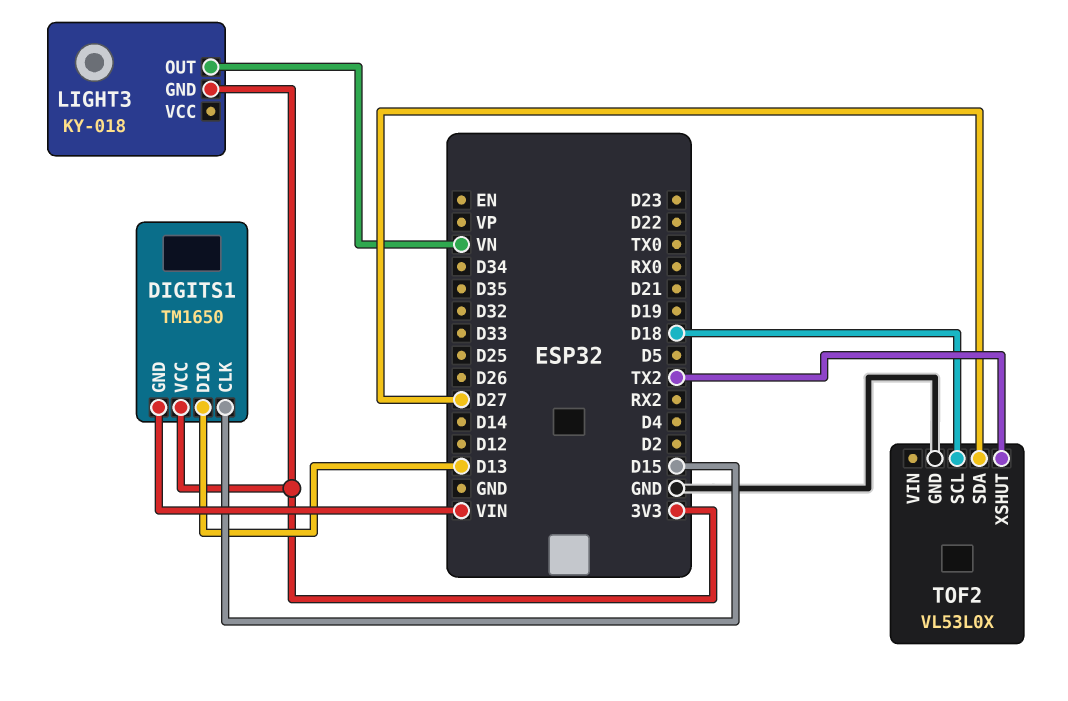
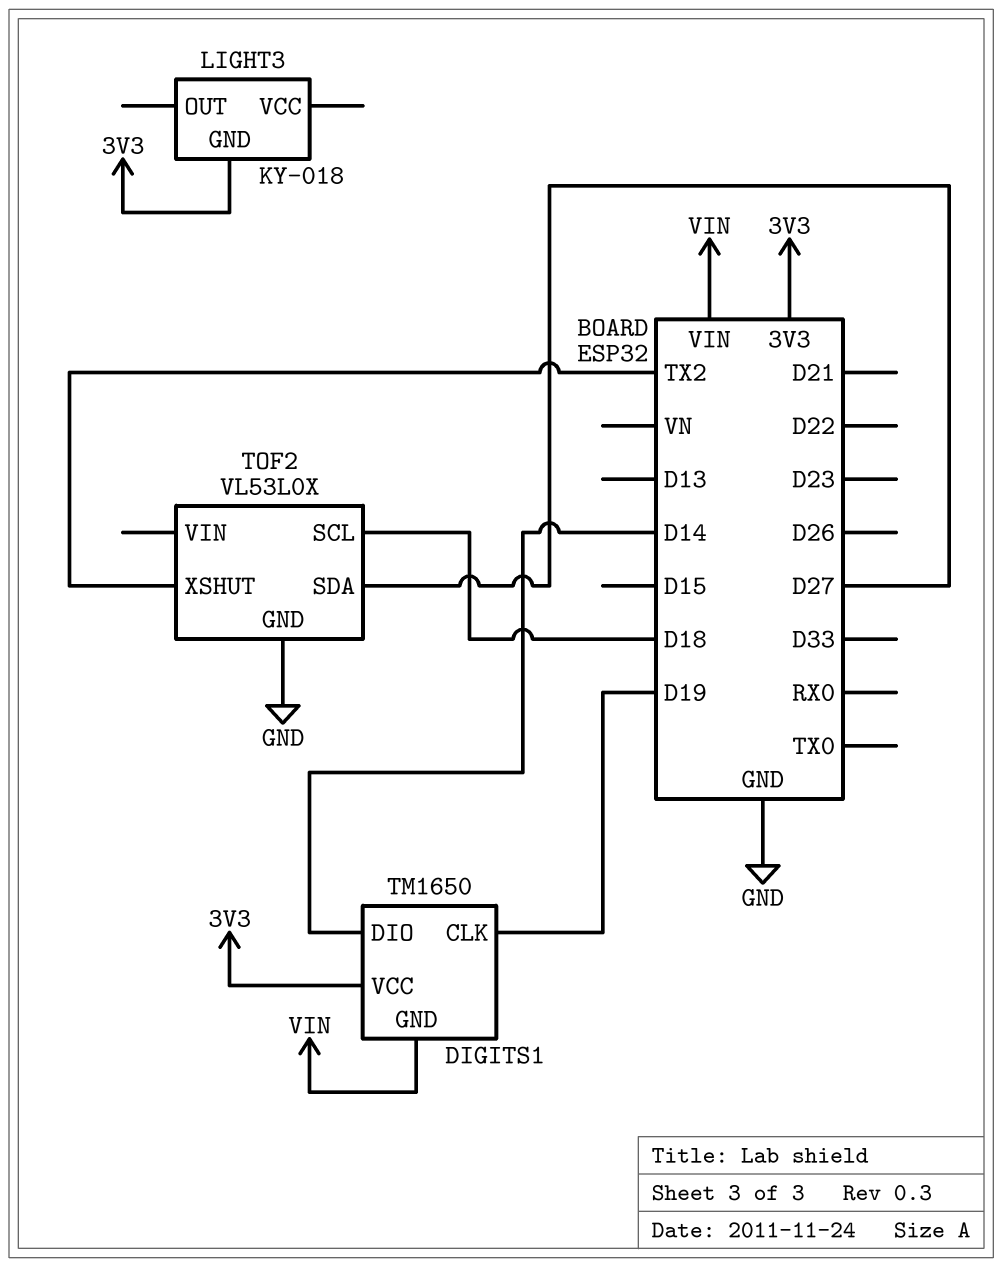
DIGITS1 pin CLK: D15 -> D19
DIGITS1 pin DIO: D13 -> D14
LIGHT3 pin OUT: VN -> none

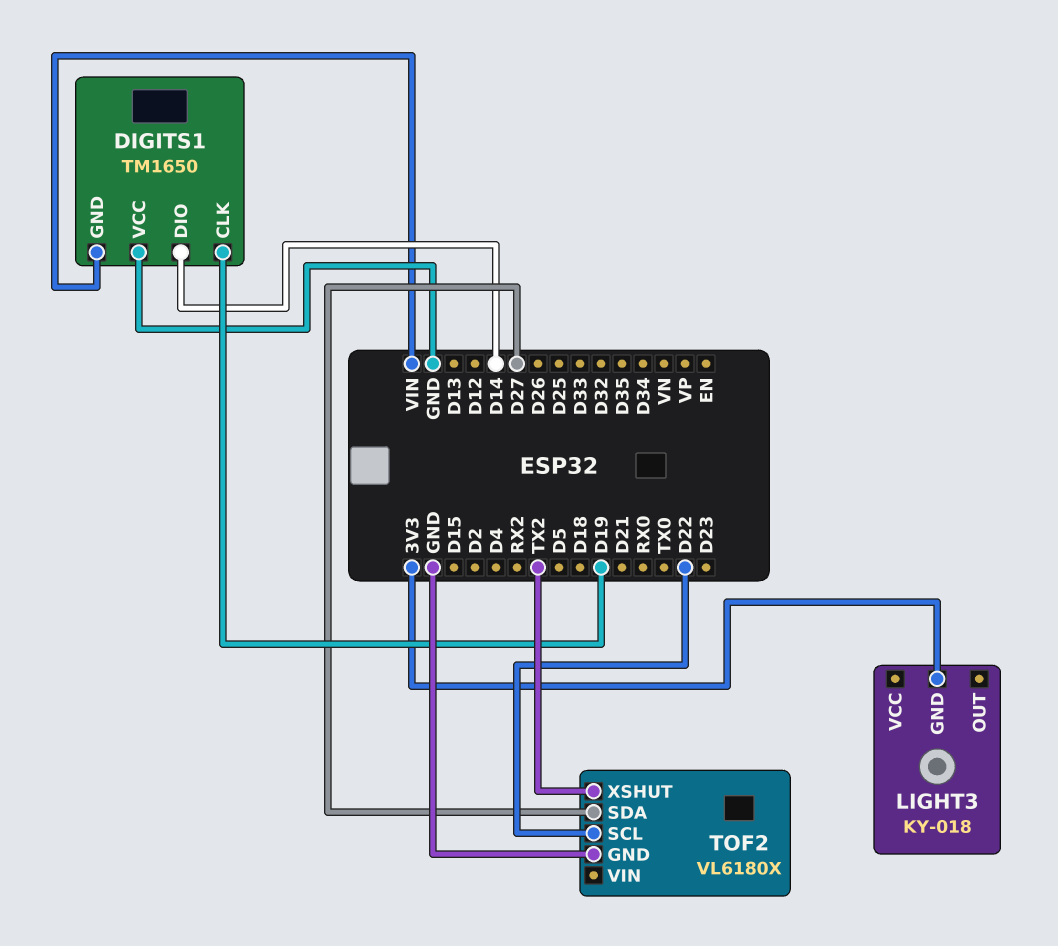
DIGITS1 pin VCC: 3V3 -> GND
TOF2: VL53L0X -> VL6180X
TOF2 pin SCL: D18 -> D22

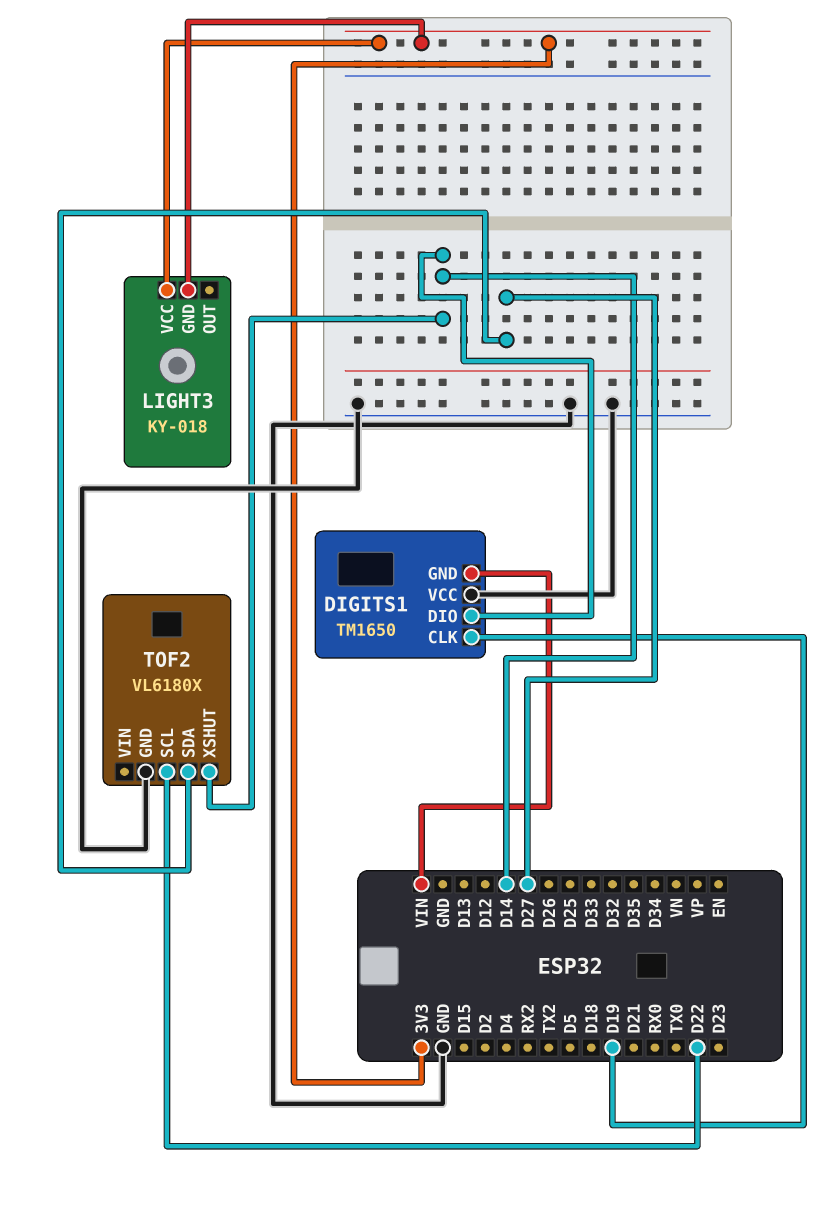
LIGHT3 pin VCC: none -> 3V3
TOF2 pin XSHUT: TX2 -> D14

